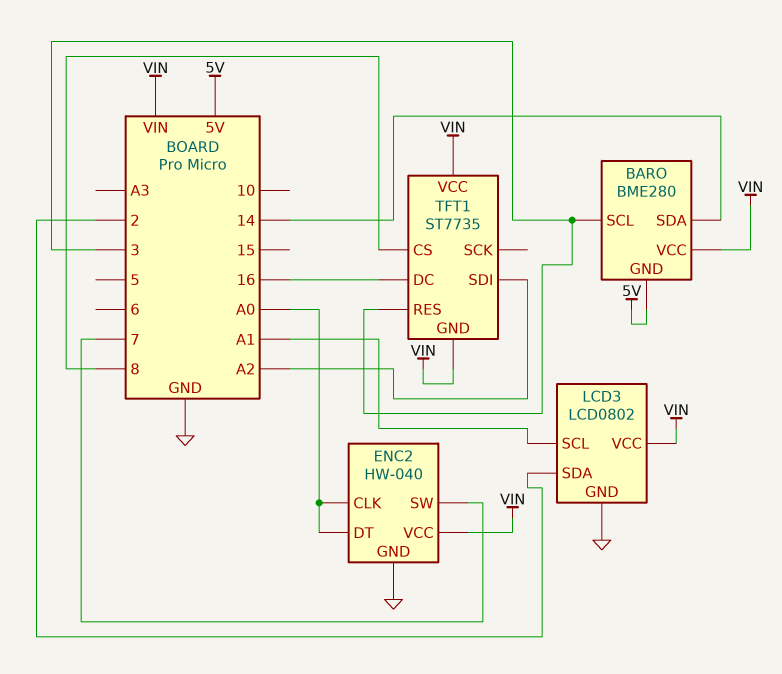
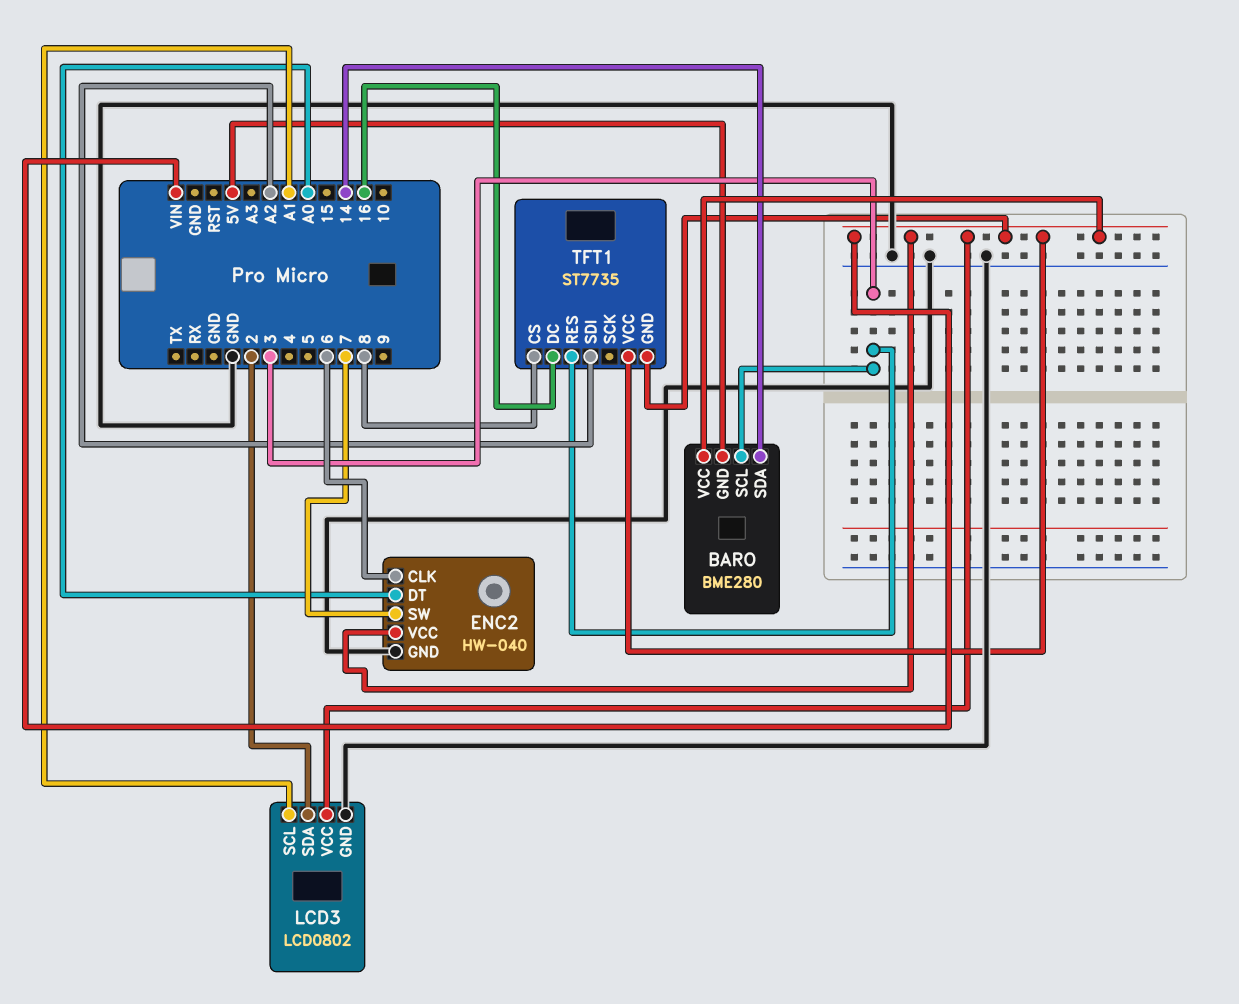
ENC2 pin CLK: A0 -> 6

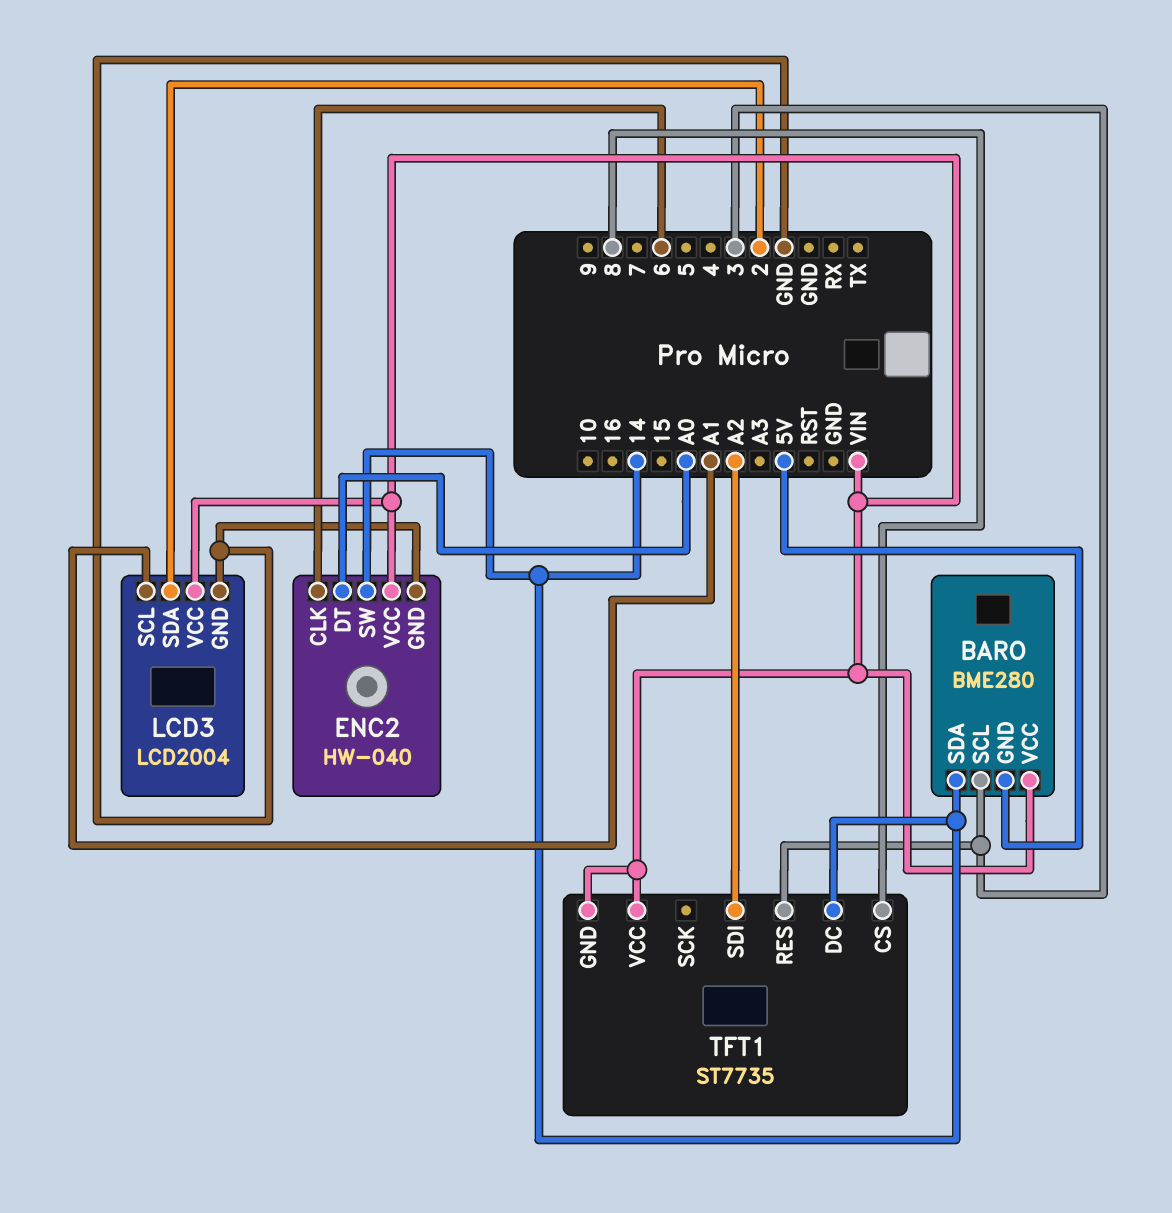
ENC2 pin SW: 7 -> 14
LCD3: LCD0802 -> LCD2004
TFT1 pin DC: 16 -> 14

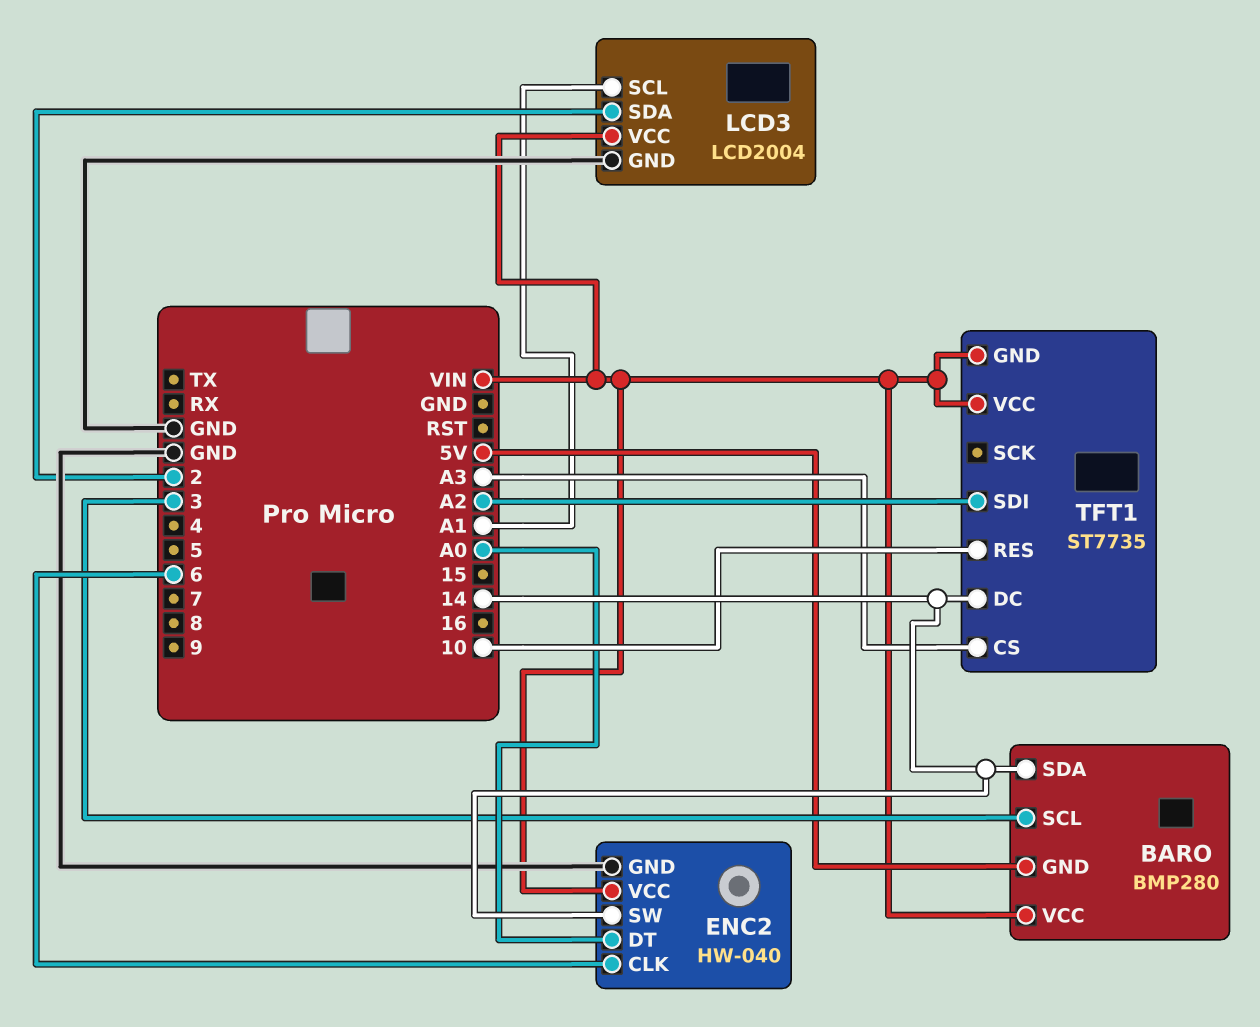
BARO: BME280 -> BMP280
TFT1 pin CS: 8 -> A3
TFT1 pin RES: 3 -> 10

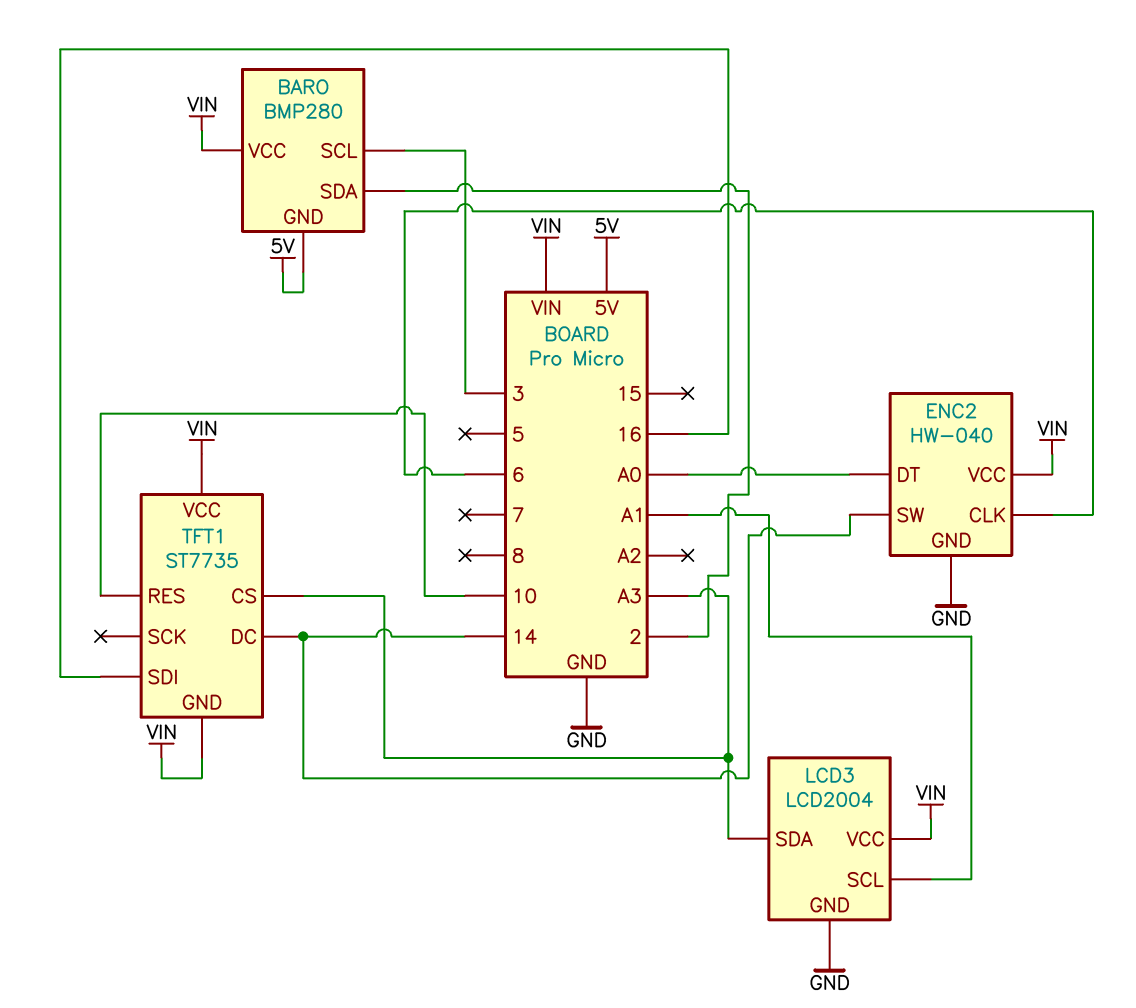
BARO pin SDA: 14 -> 2
LCD3 pin SDA: 2 -> A3
TFT1 pin SDI: A2 -> 16

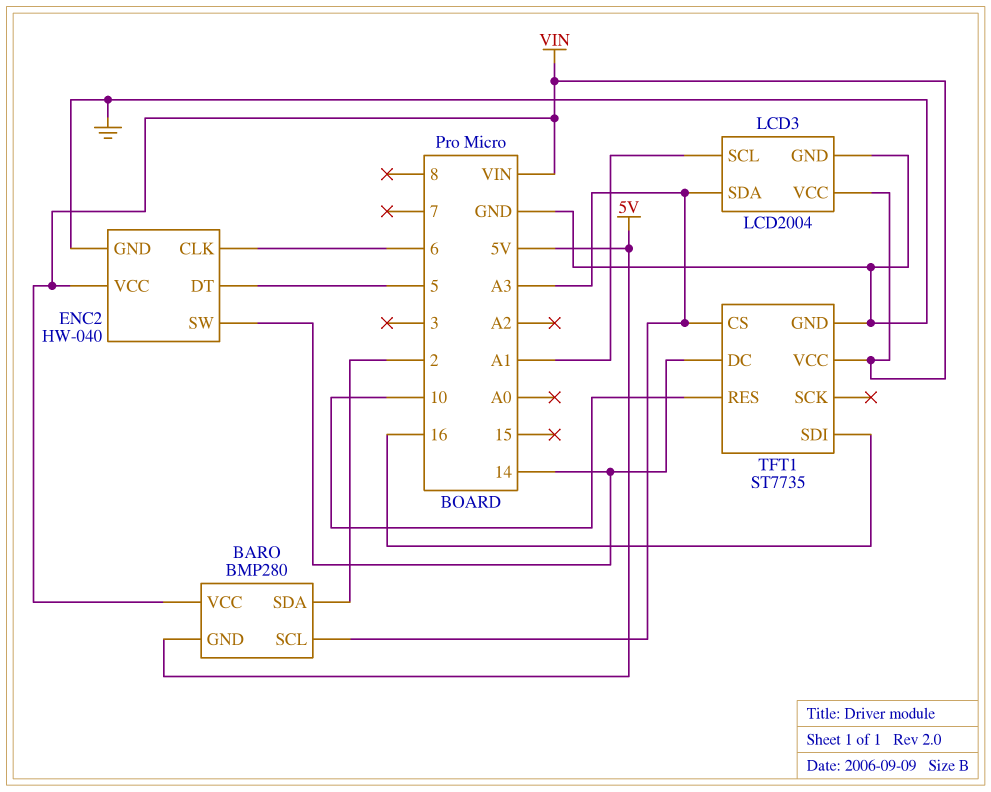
BARO pin SCL: 3 -> A3
ENC2 pin DT: A0 -> 5
TFT1 pin GND: VIN -> GND

